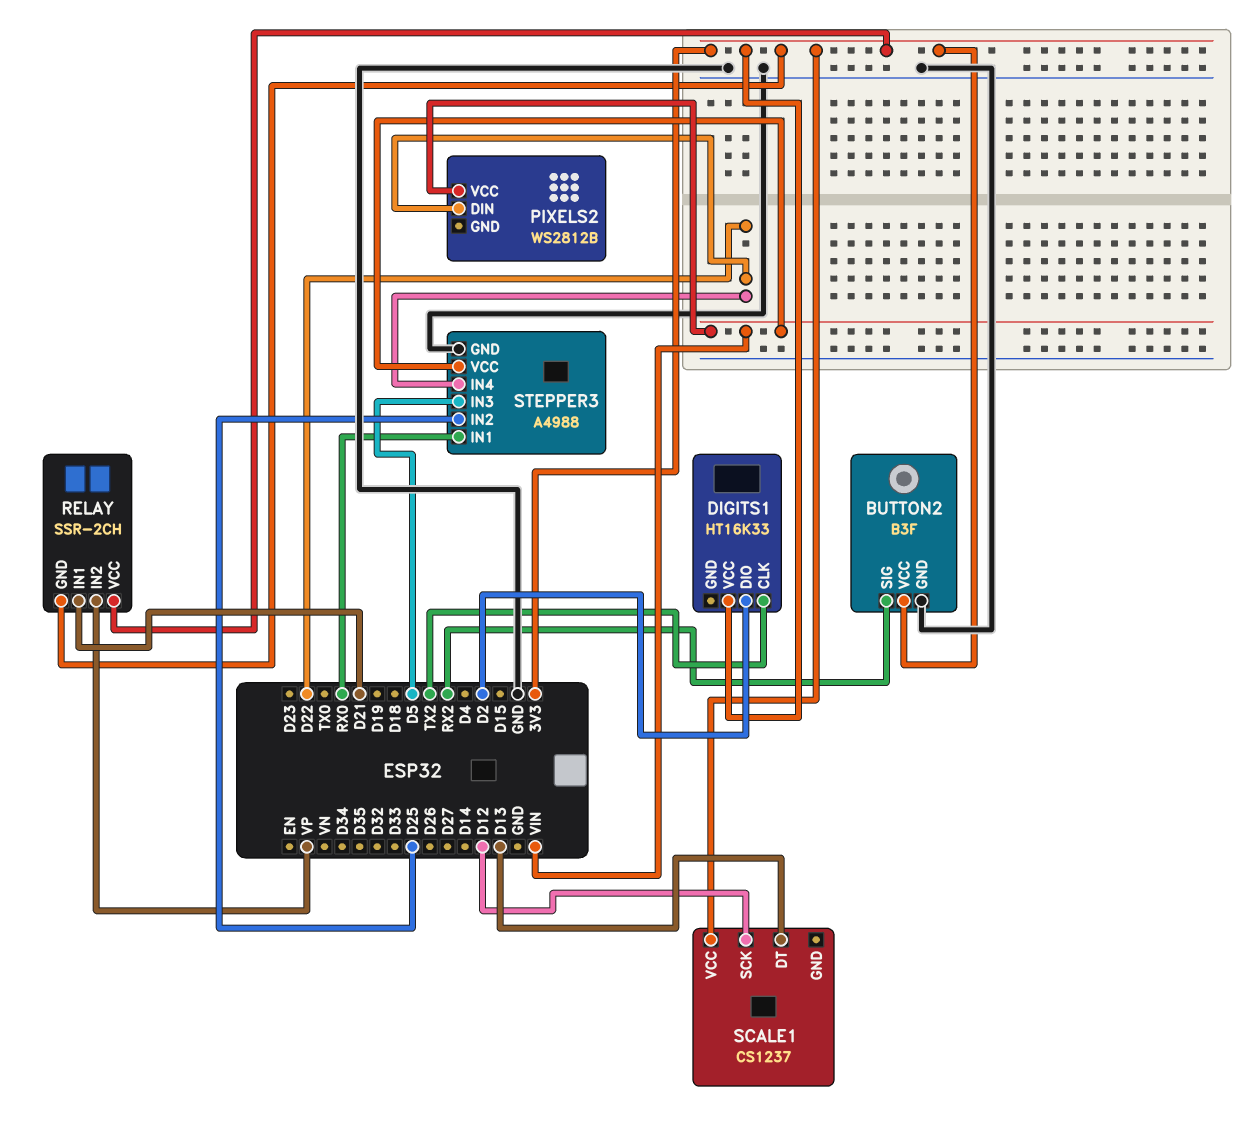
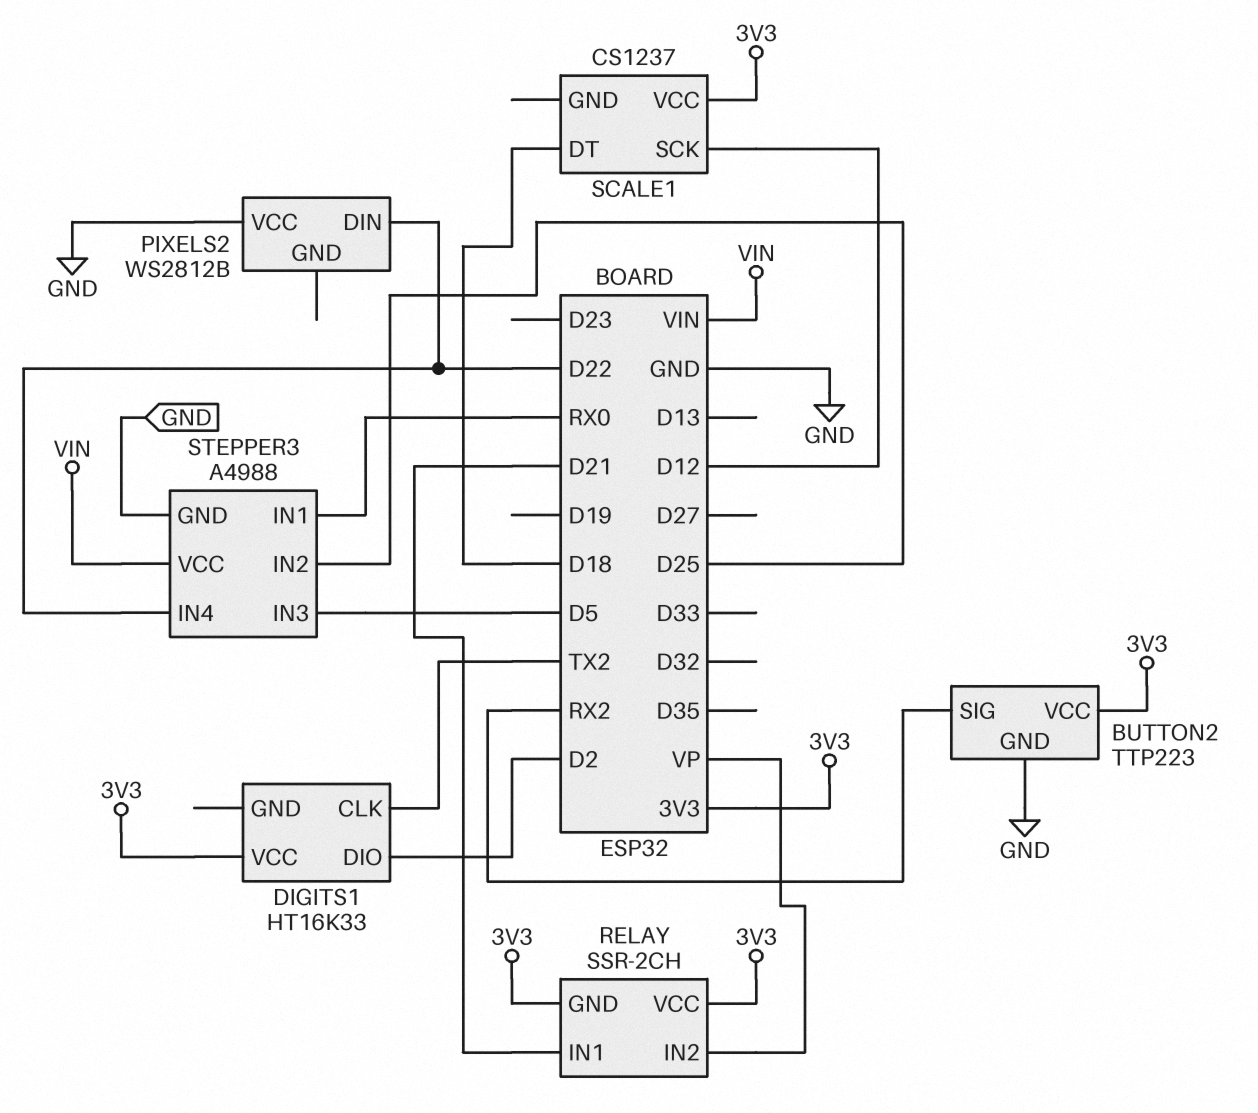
BUTTON2: B3F -> TTP223
PIXELS2 pin VCC: VIN -> GND
SCALE1 pin DT: D13 -> D18

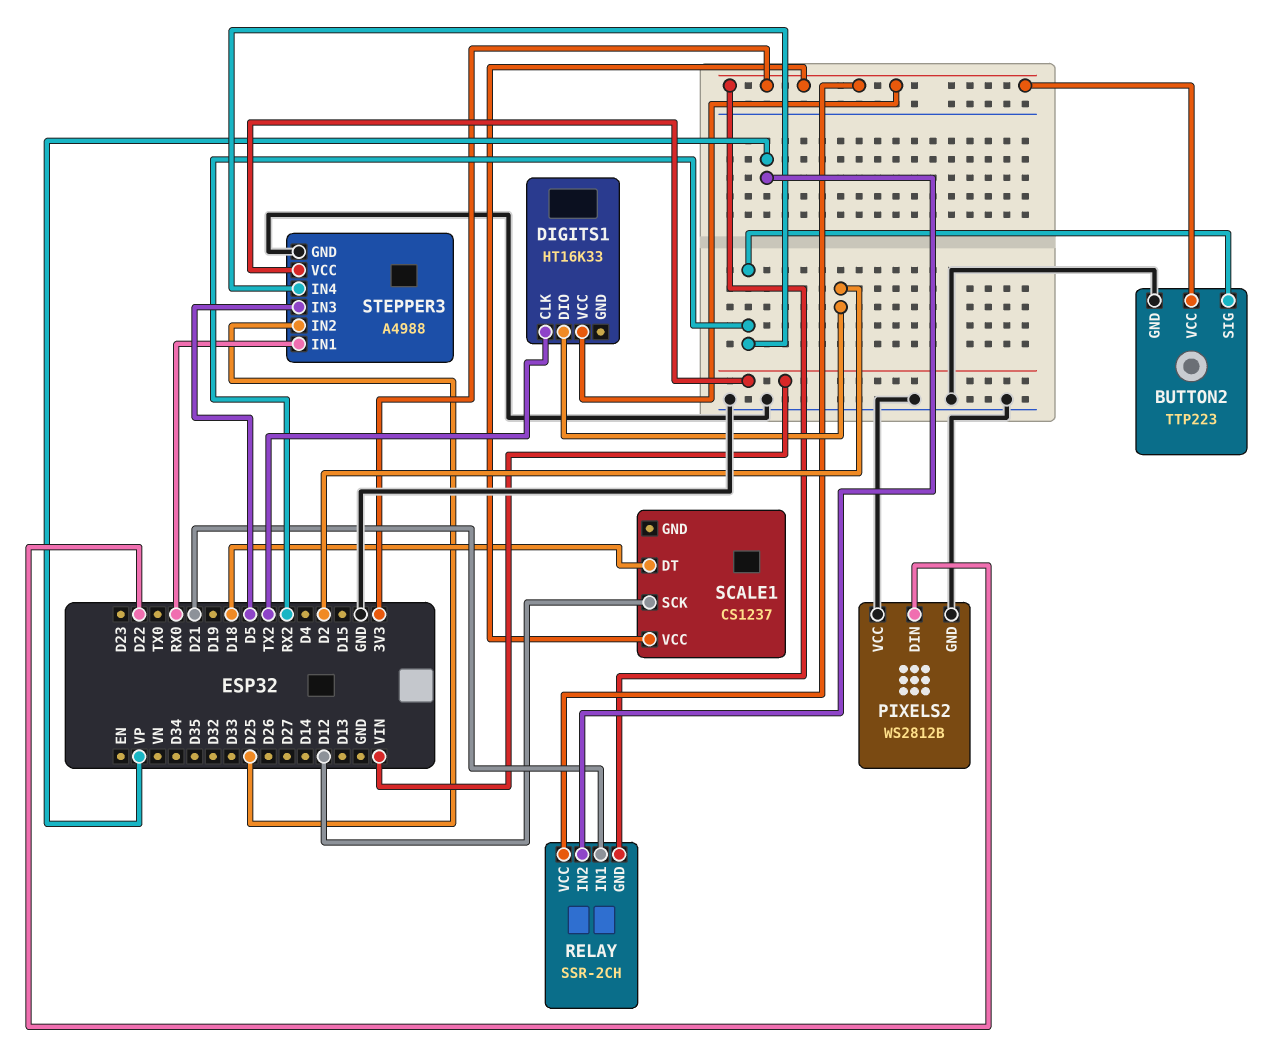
PIXELS2 pin GND: none -> GND
STEPPER3 pin IN4: D22 -> RX2

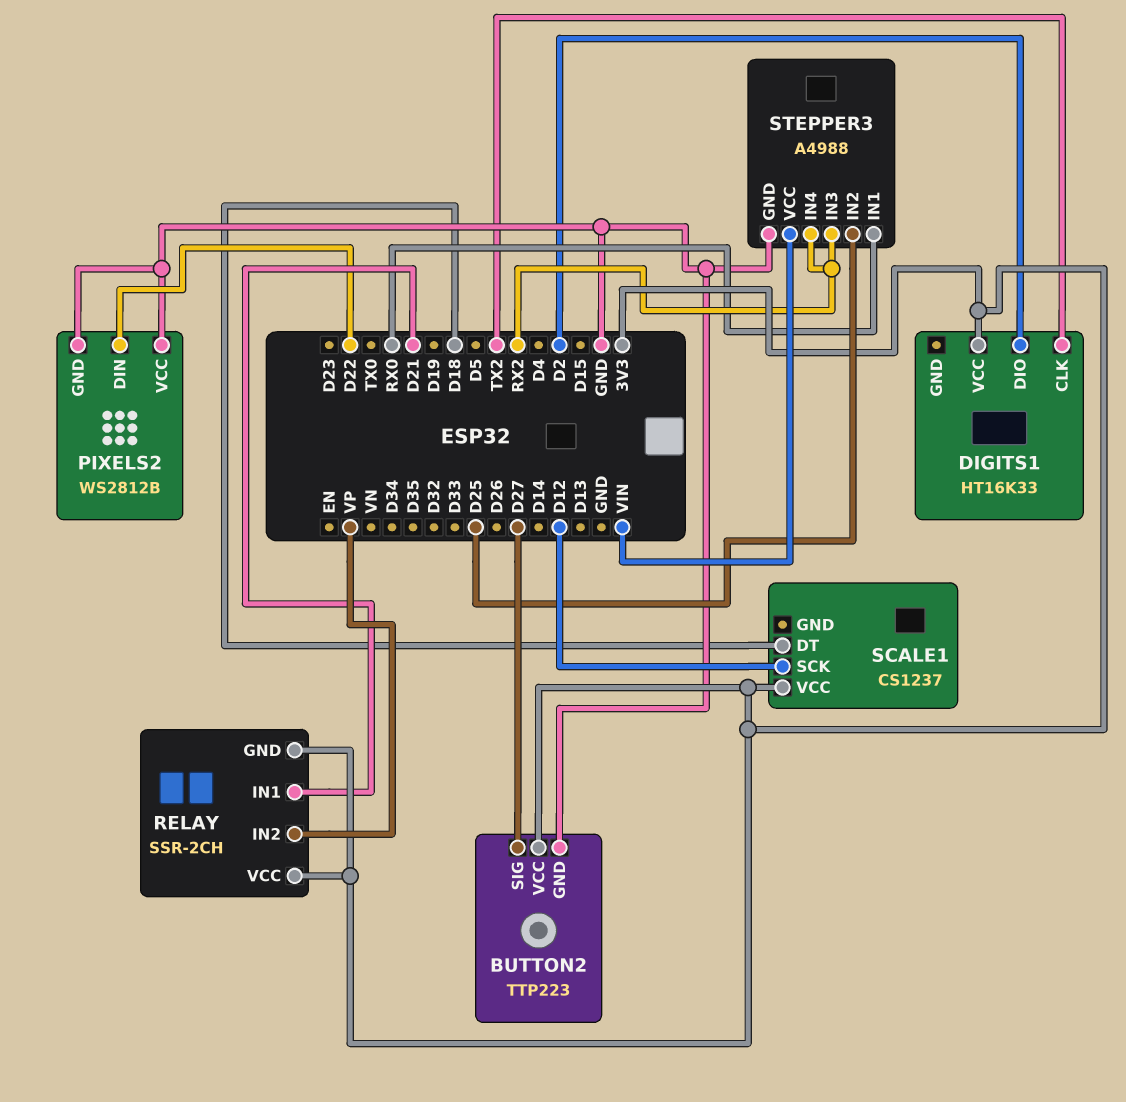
BUTTON2 pin SIG: RX2 -> D27
STEPPER3 pin IN3: D5 -> RX2

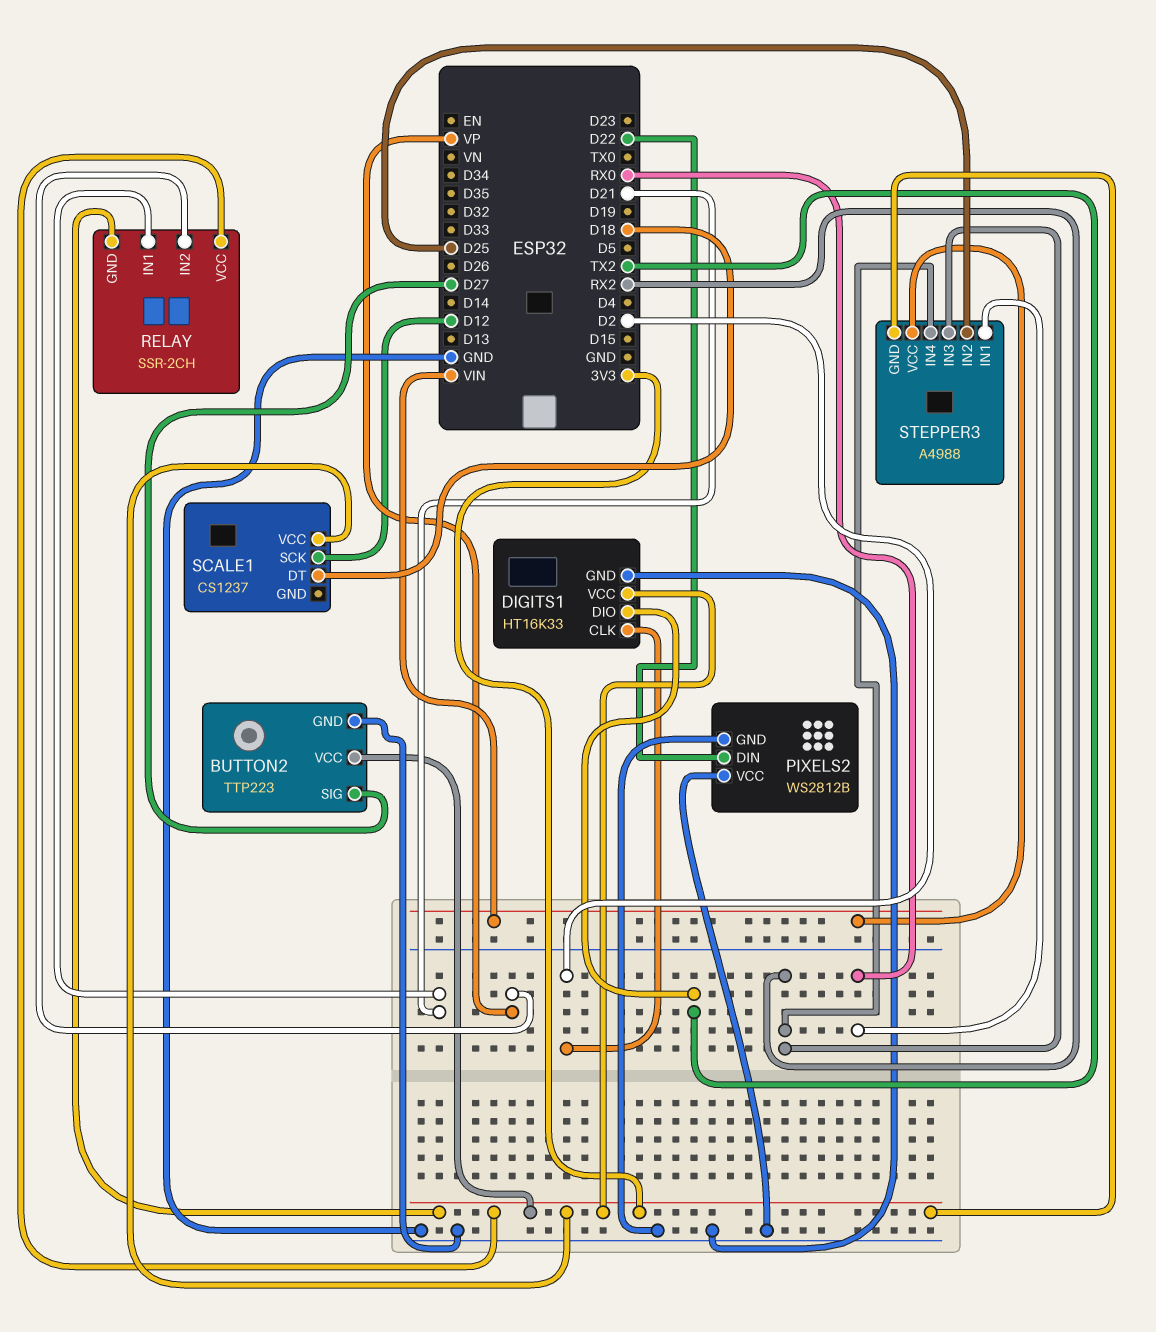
DIGITS1 pin CLK: TX2 -> D2
DIGITS1 pin DIO: D2 -> TX2
DIGITS1 pin GND: none -> GND
STEPPER3 pin GND: GND -> 3V3

